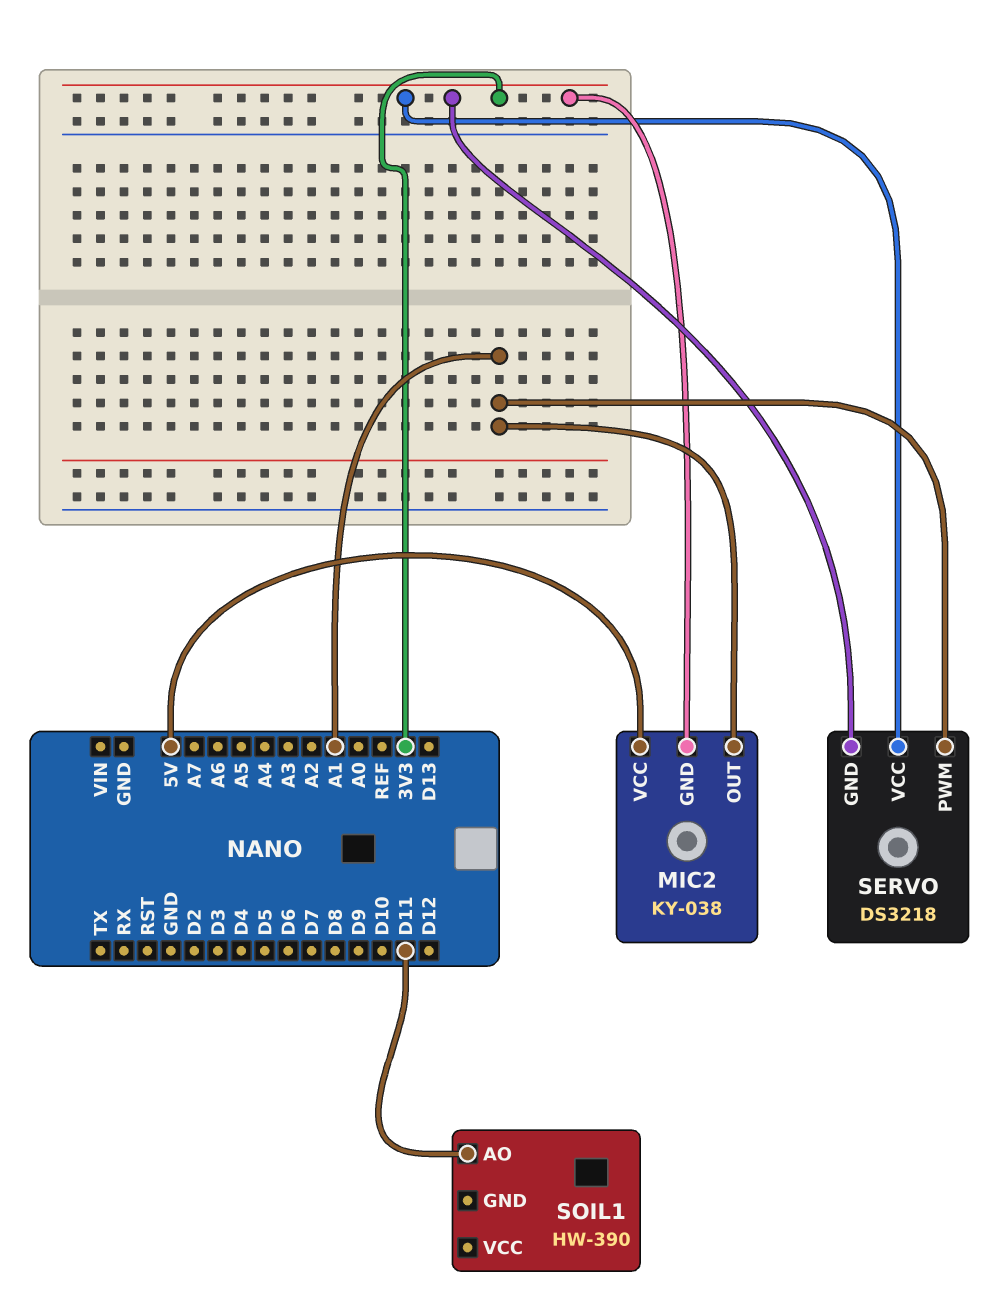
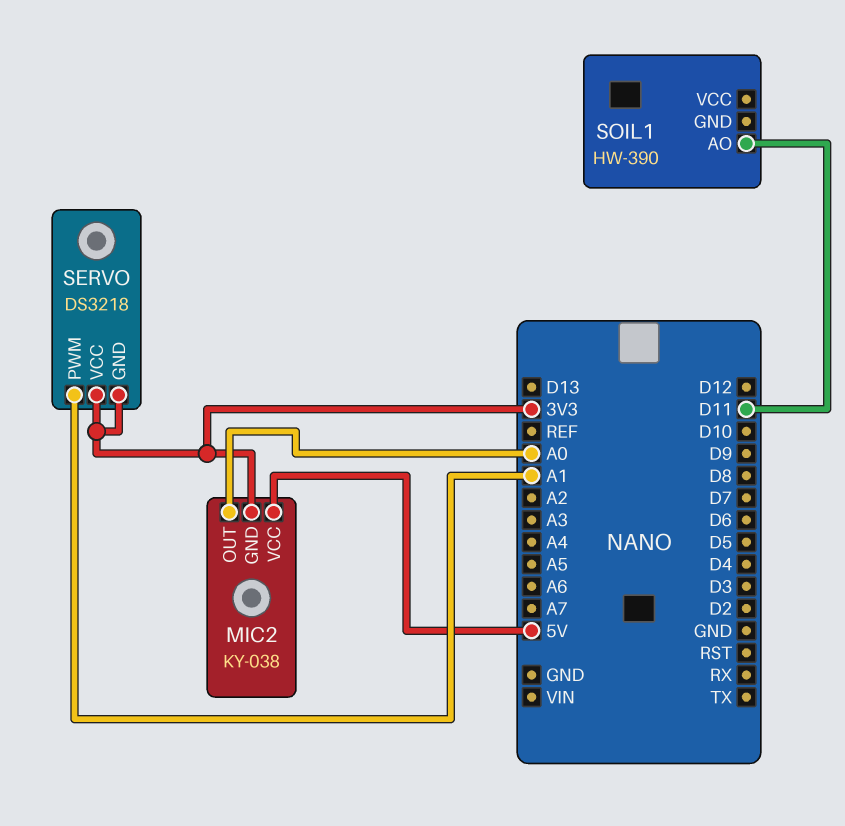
MIC2 pin OUT: A1 -> A0

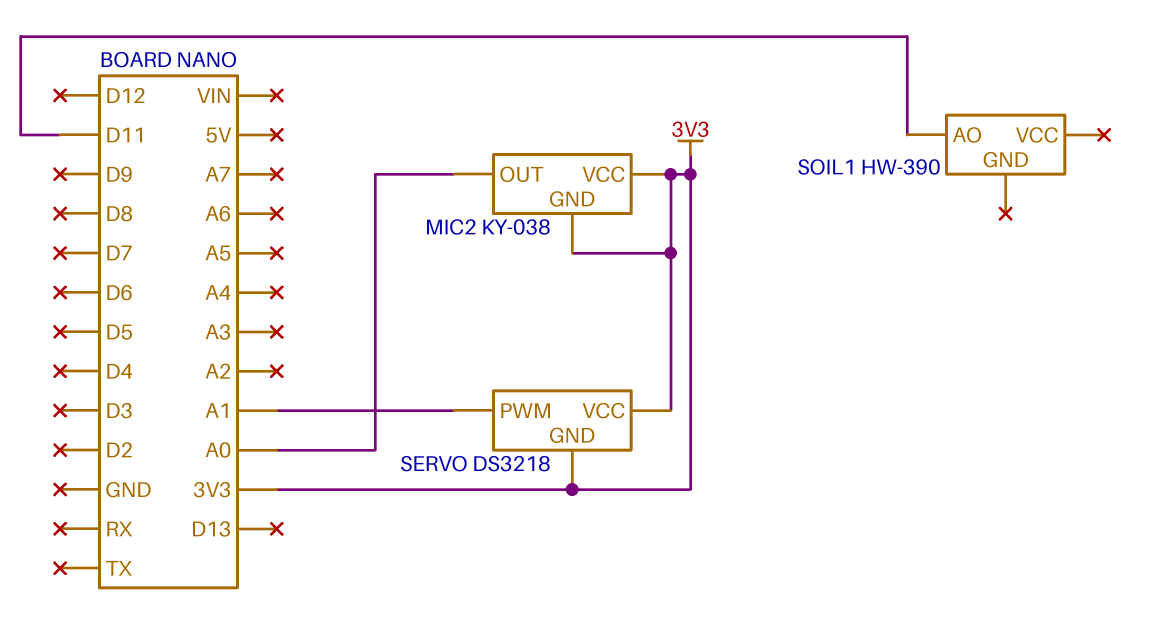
MIC2 pin VCC: 5V -> 3V3

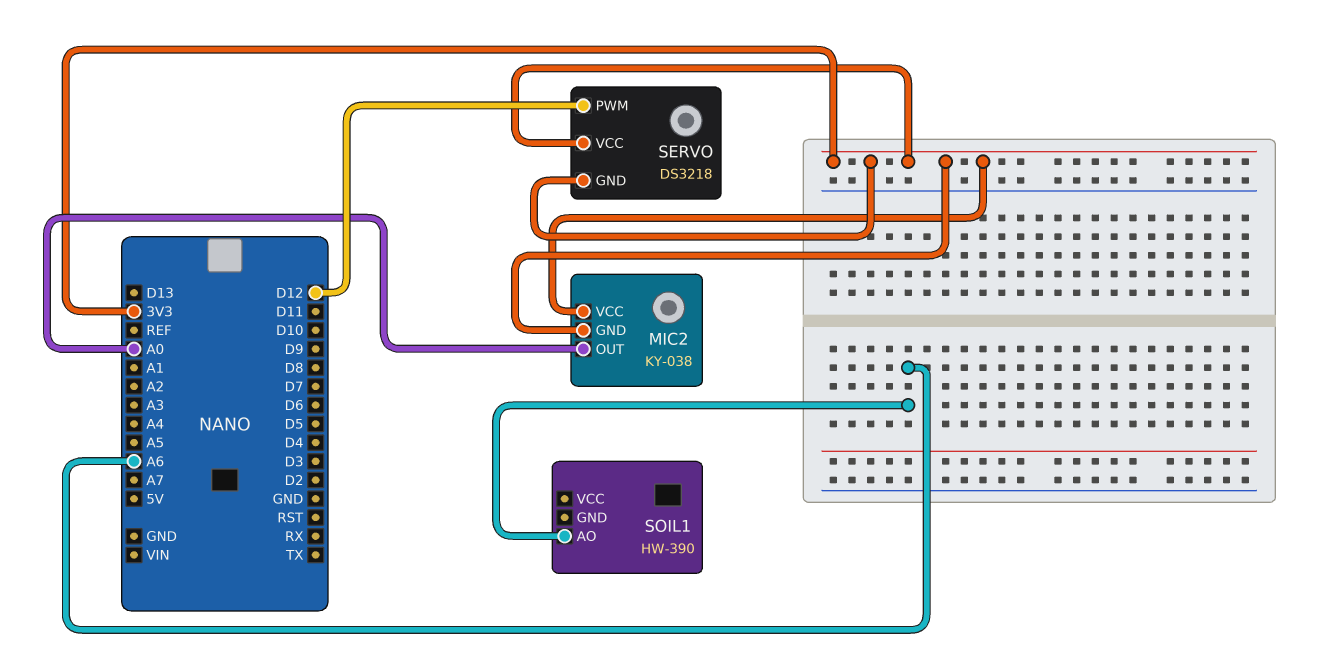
SERVO pin PWM: A1 -> D12
SOIL1 pin AO: D11 -> A6

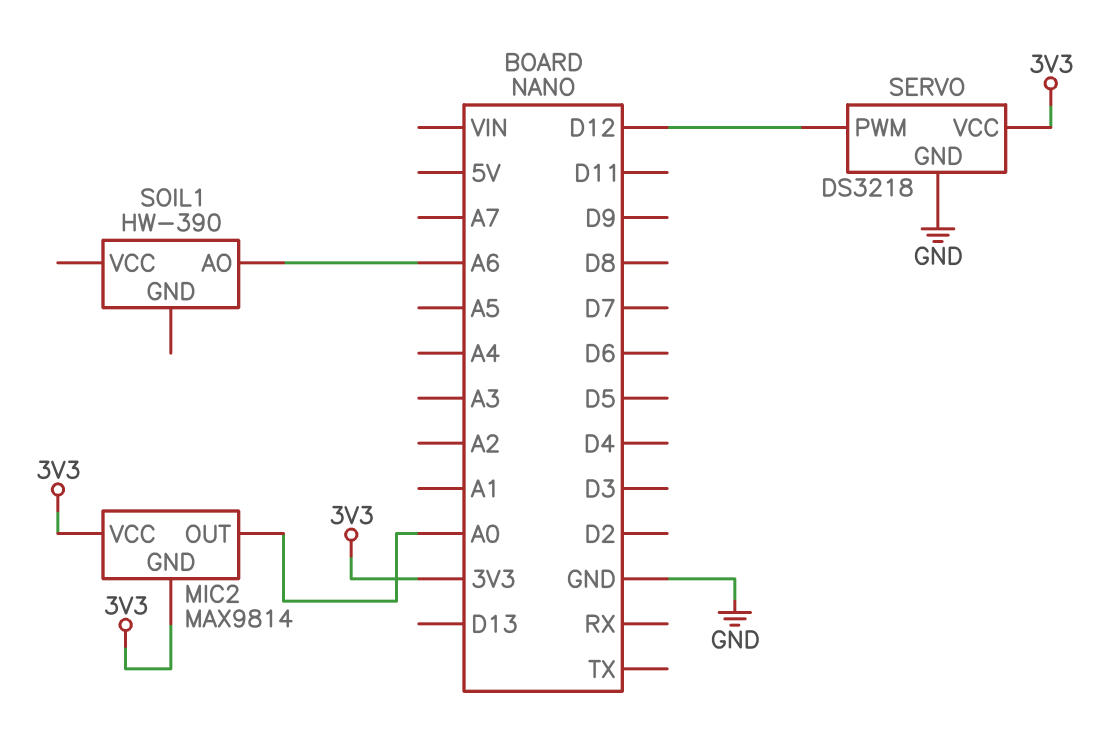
MIC2: KY-038 -> MAX9814
SERVO pin GND: 3V3 -> GND

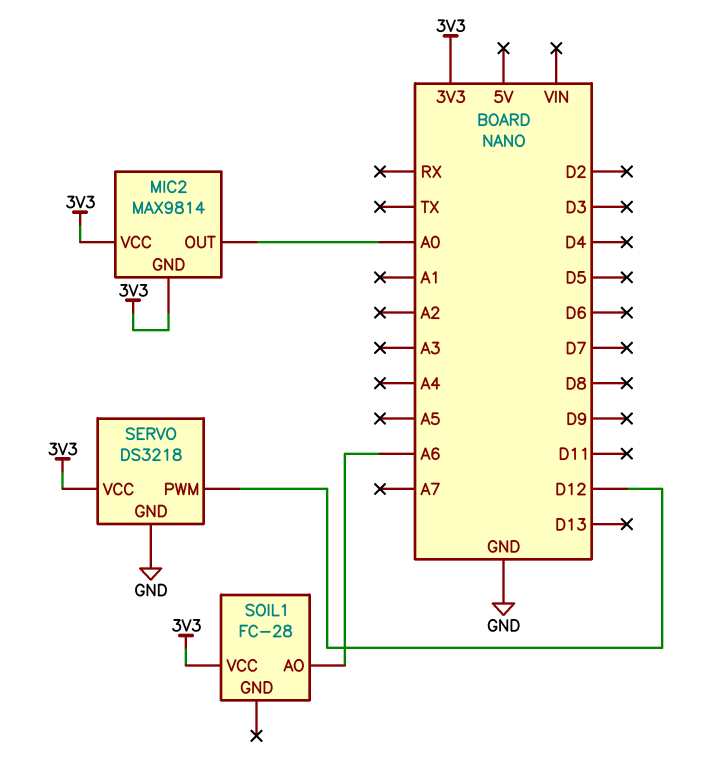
SOIL1: HW-390 -> FC-28
SOIL1 pin VCC: none -> 3V3

